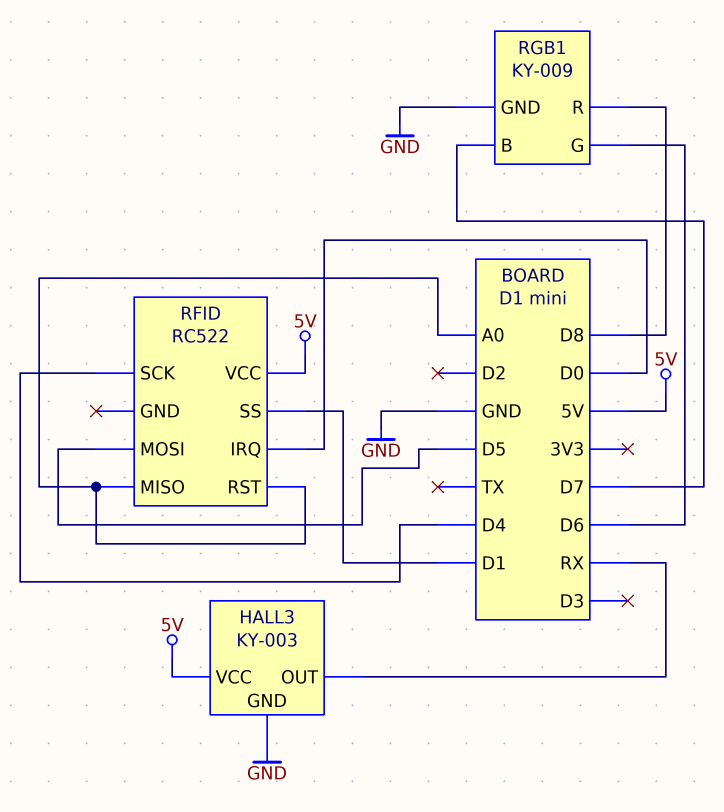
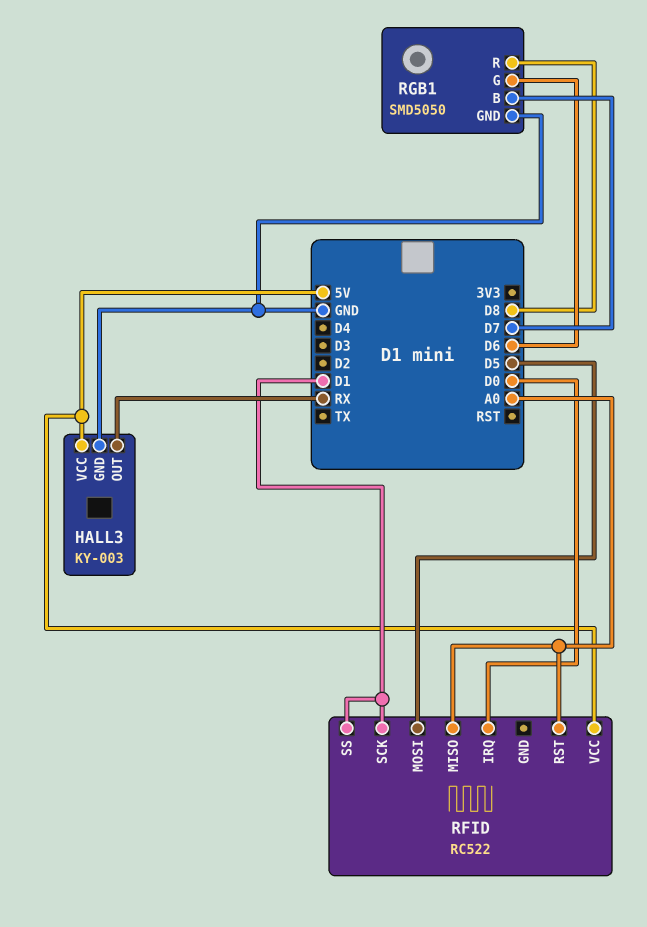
RFID pin SCK: D4 -> D1
RGB1: KY-009 -> SMD5050

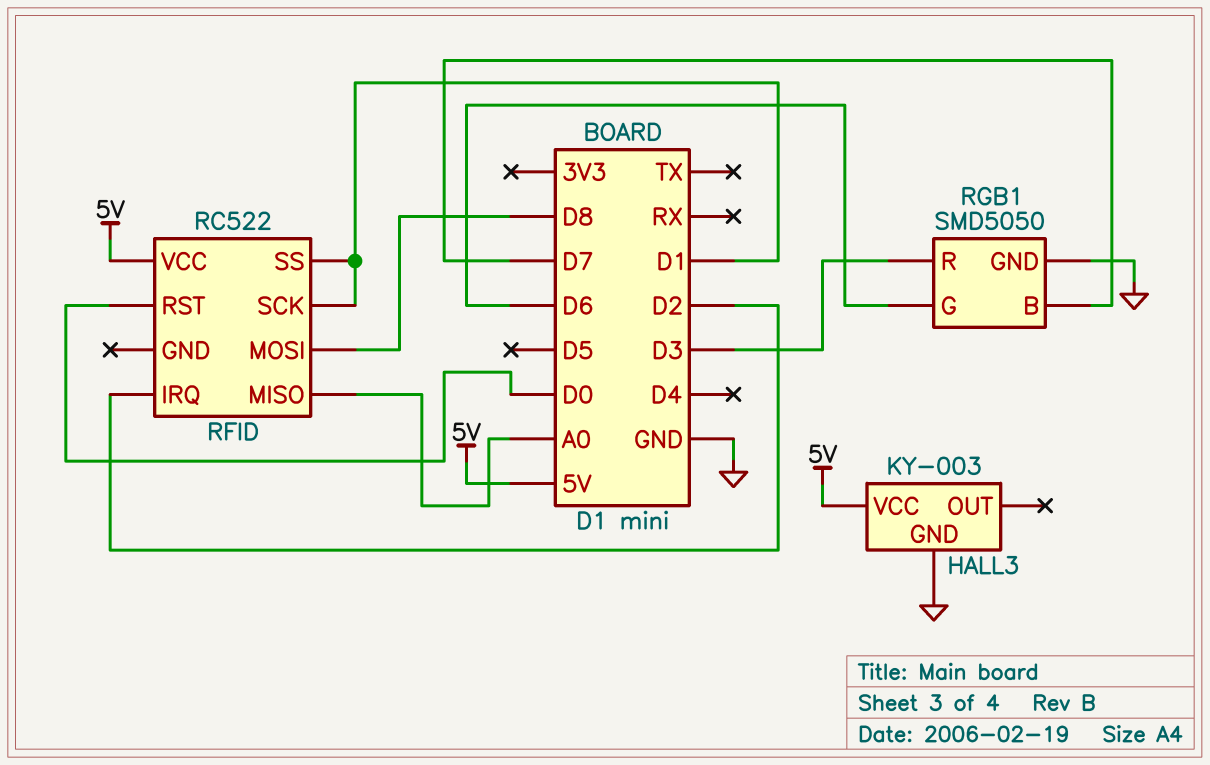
HALL3 pin OUT: RX -> none
RFID pin IRQ: D0 -> D2
RFID pin MOSI: D5 -> D8
RFID pin RST: A0 -> D0
RGB1 pin R: D8 -> D3

